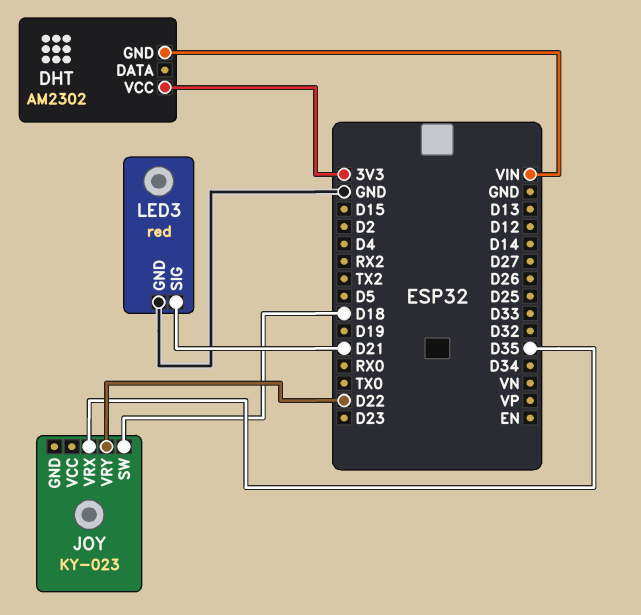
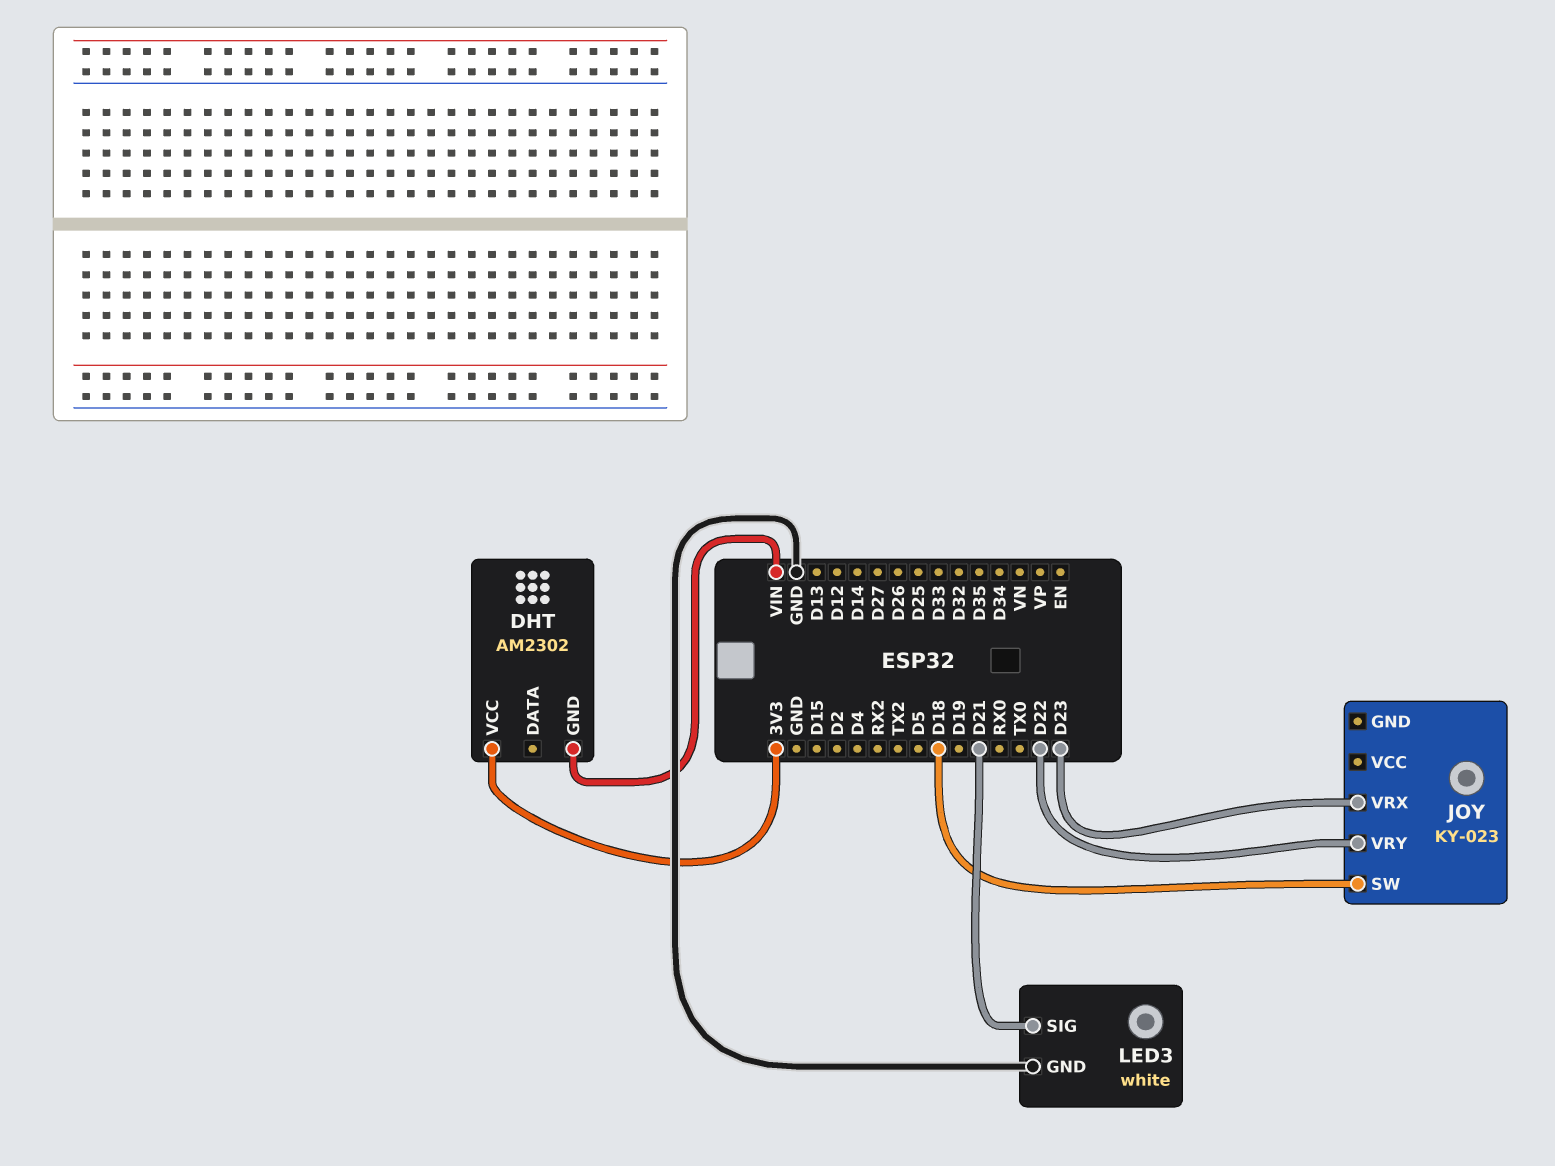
JOY pin VRX: D35 -> D23
LED3: red -> white

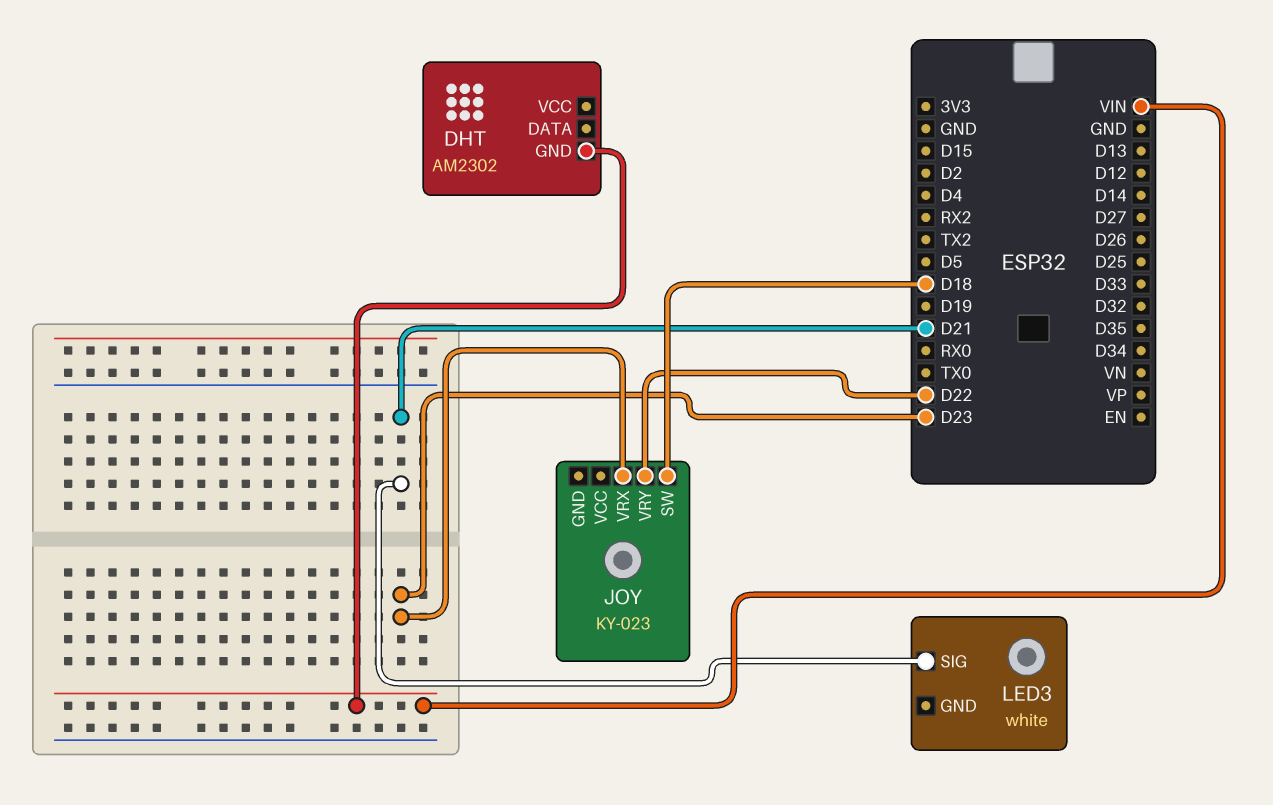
DHT pin VCC: 3V3 -> none
LED3 pin GND: GND -> none

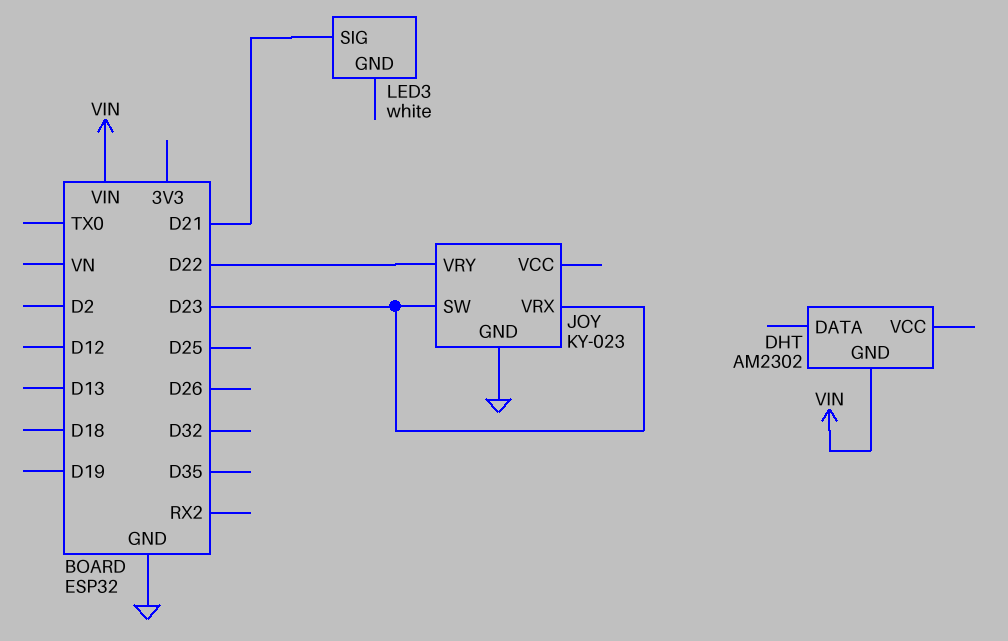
JOY pin GND: none -> GND
JOY pin SW: D18 -> D23

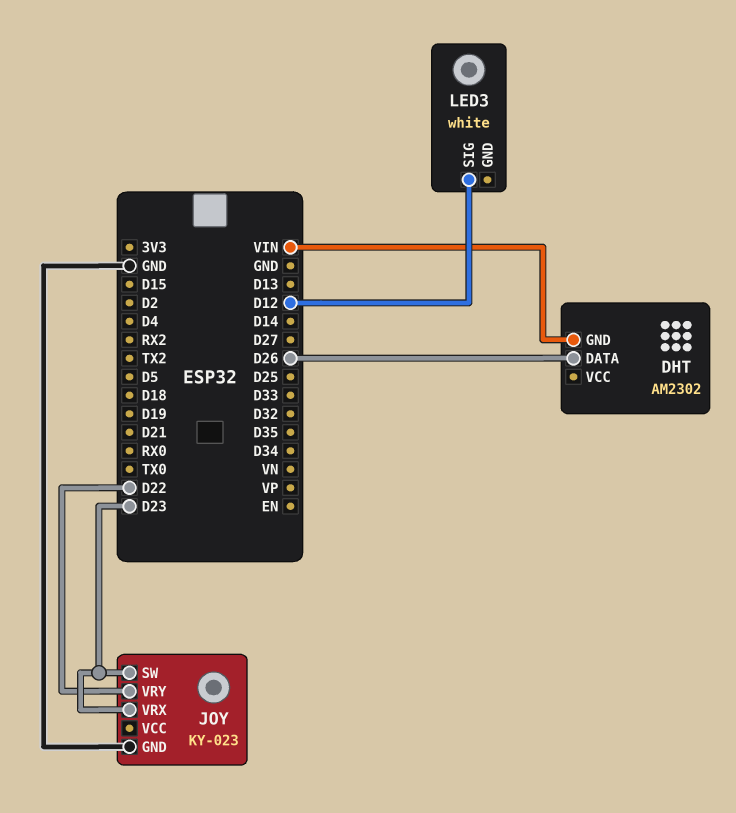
DHT pin DATA: none -> D26
LED3 pin SIG: D21 -> D12

